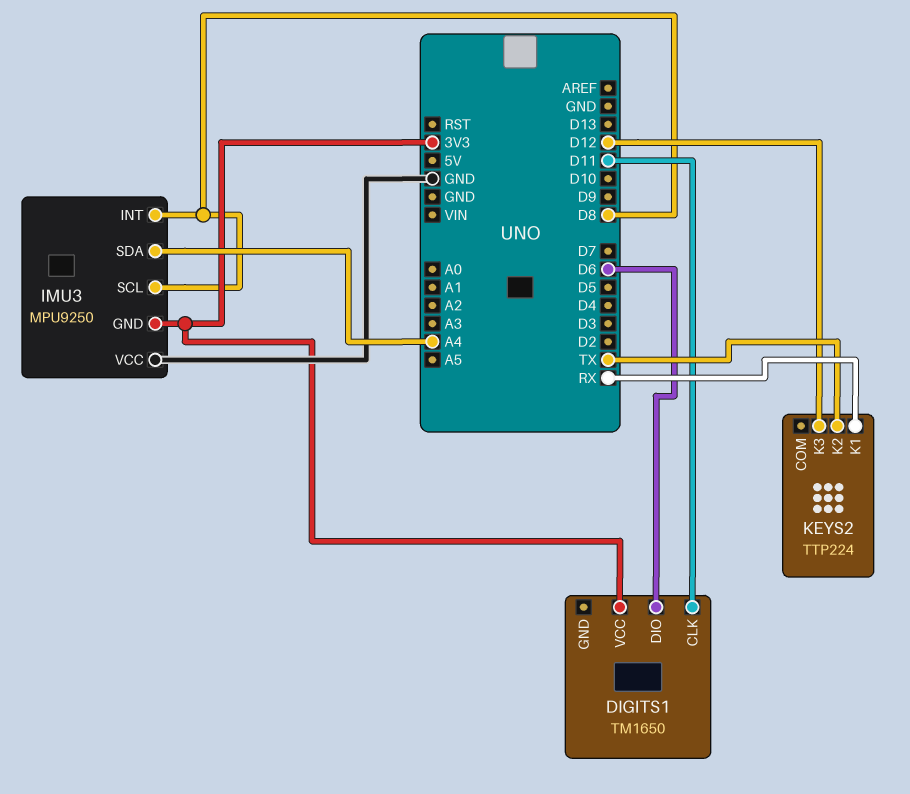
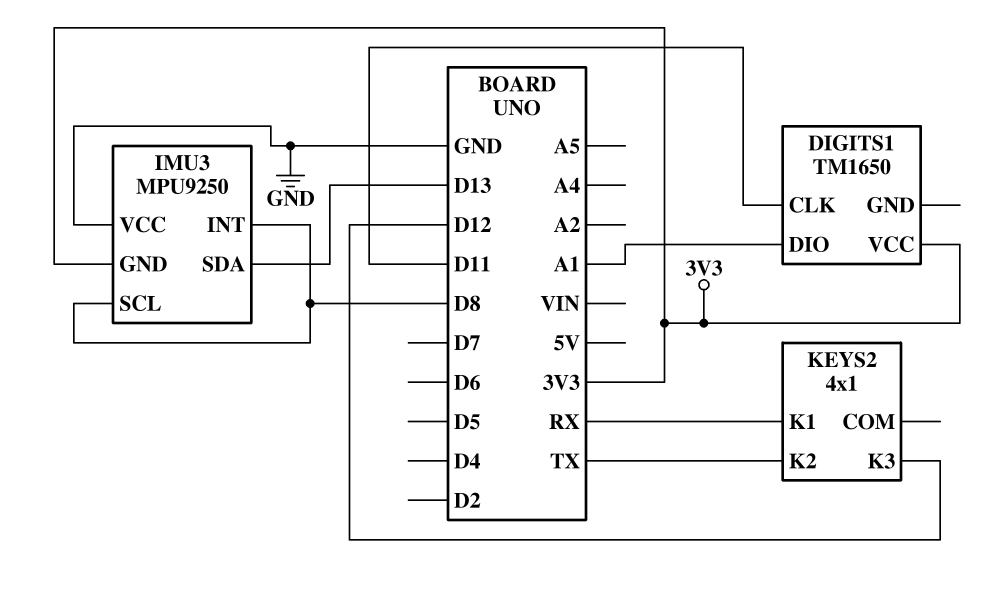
DIGITS1 pin DIO: D6 -> A1
IMU3 pin SDA: A4 -> D13
KEYS2: TTP224 -> 4x1

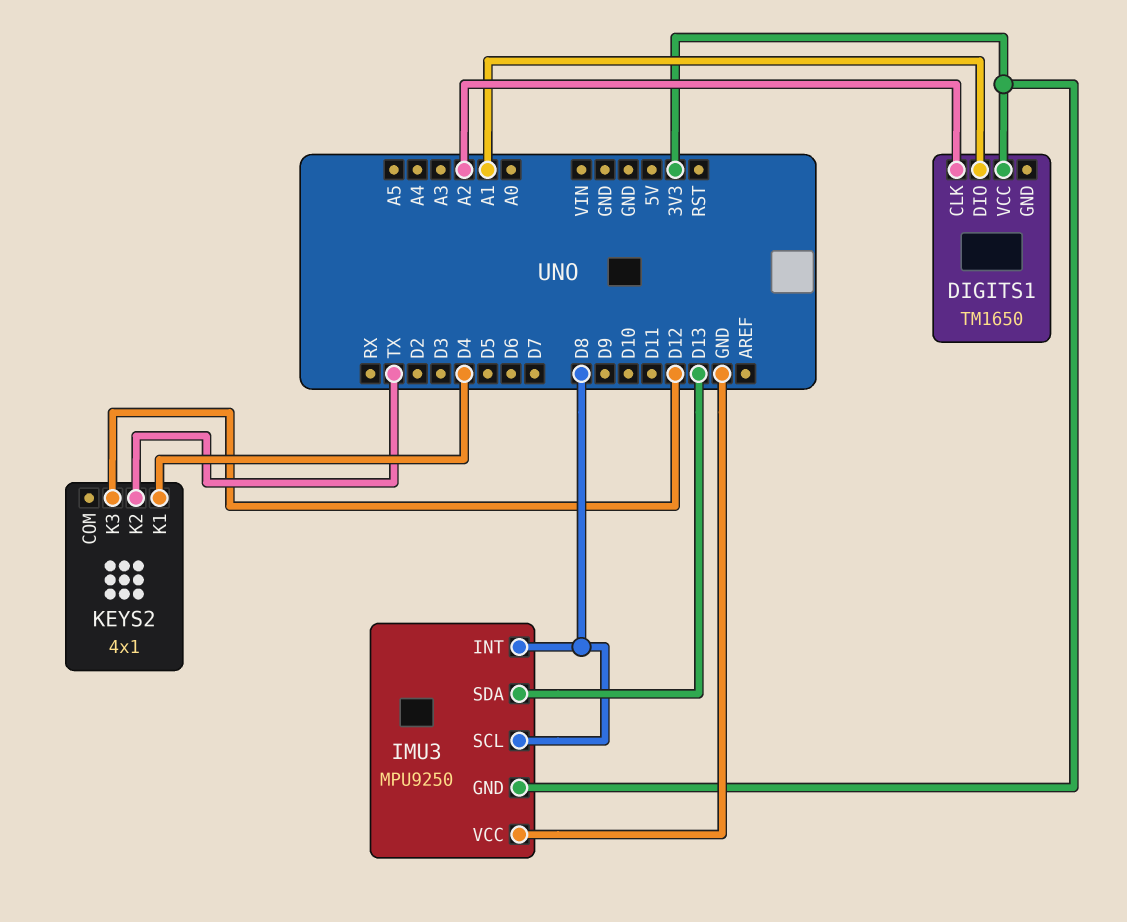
DIGITS1 pin CLK: D11 -> A2
KEYS2 pin K1: RX -> D4

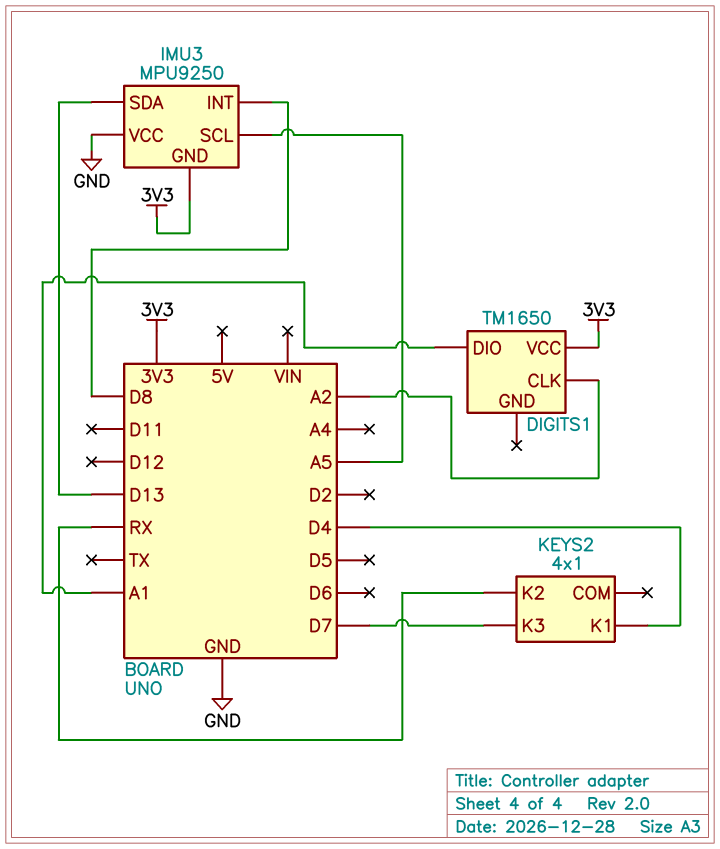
IMU3 pin SCL: D8 -> A5
KEYS2 pin K2: TX -> RX
KEYS2 pin K3: D12 -> D7

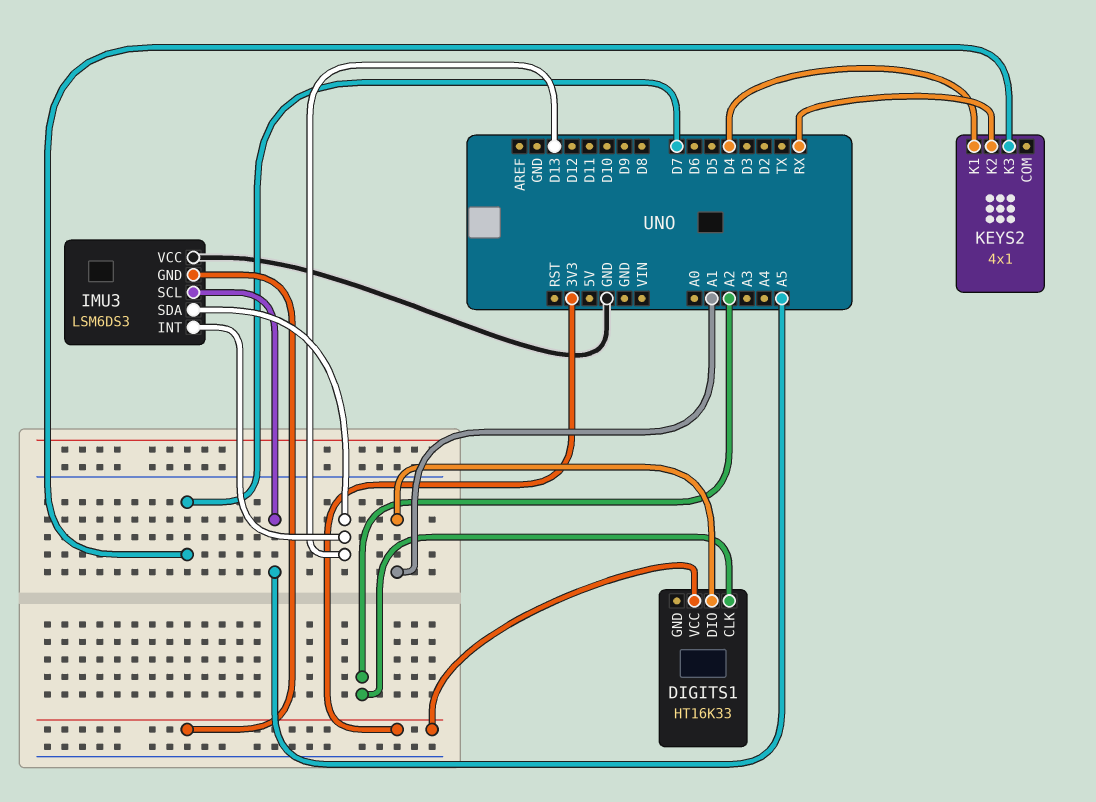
DIGITS1: TM1650 -> HT16K33
IMU3: MPU9250 -> LSM6DS3
IMU3 pin INT: D8 -> D13

